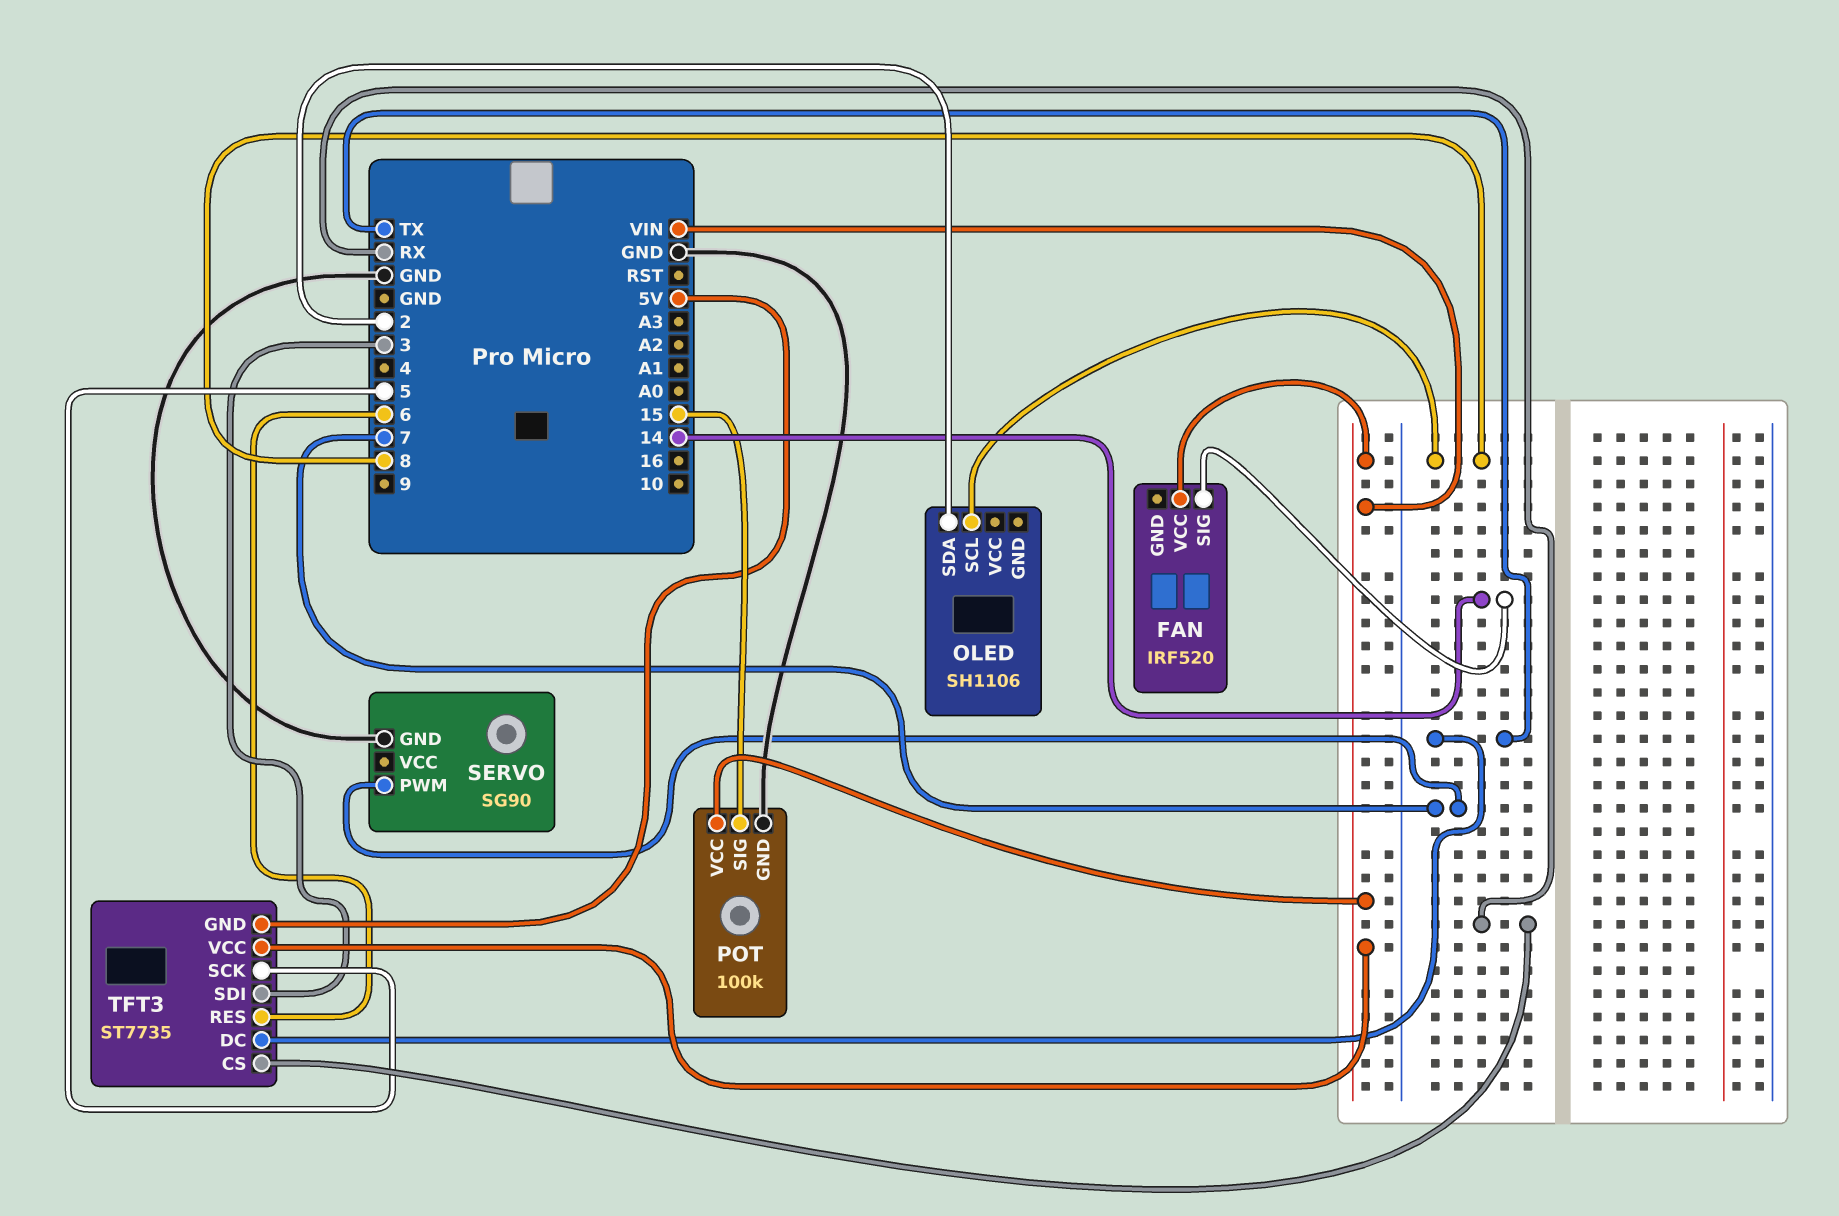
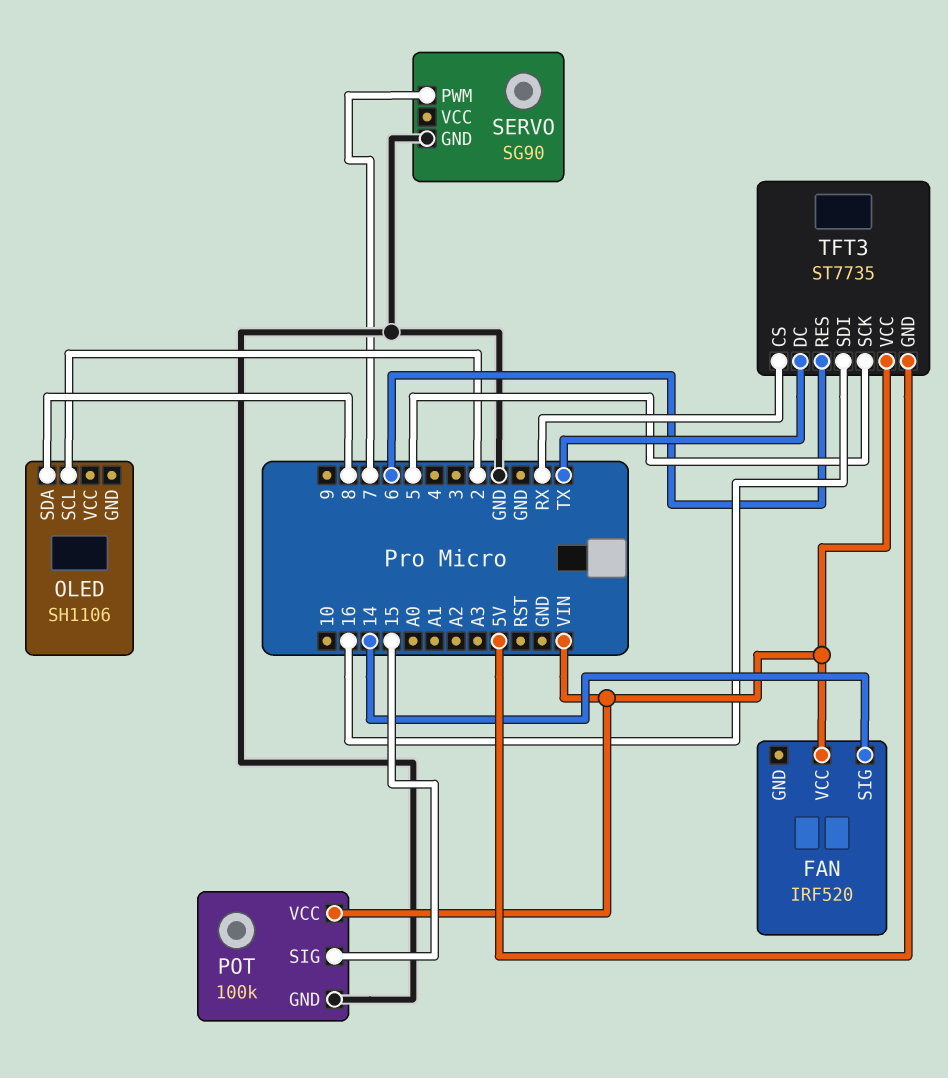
OLED pin SCL: 8 -> 2
OLED pin SDA: 2 -> 8
TFT3 pin SDI: 3 -> 16

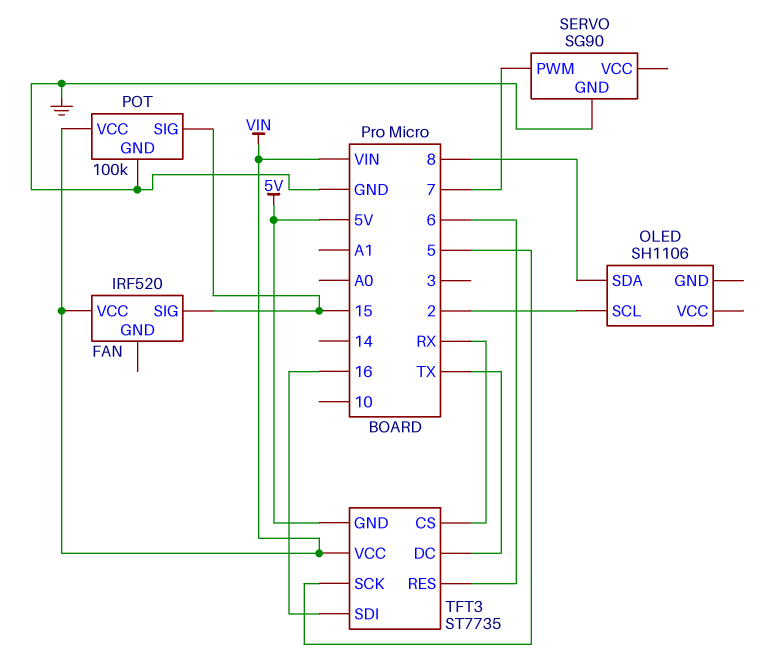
FAN pin SIG: 14 -> 15

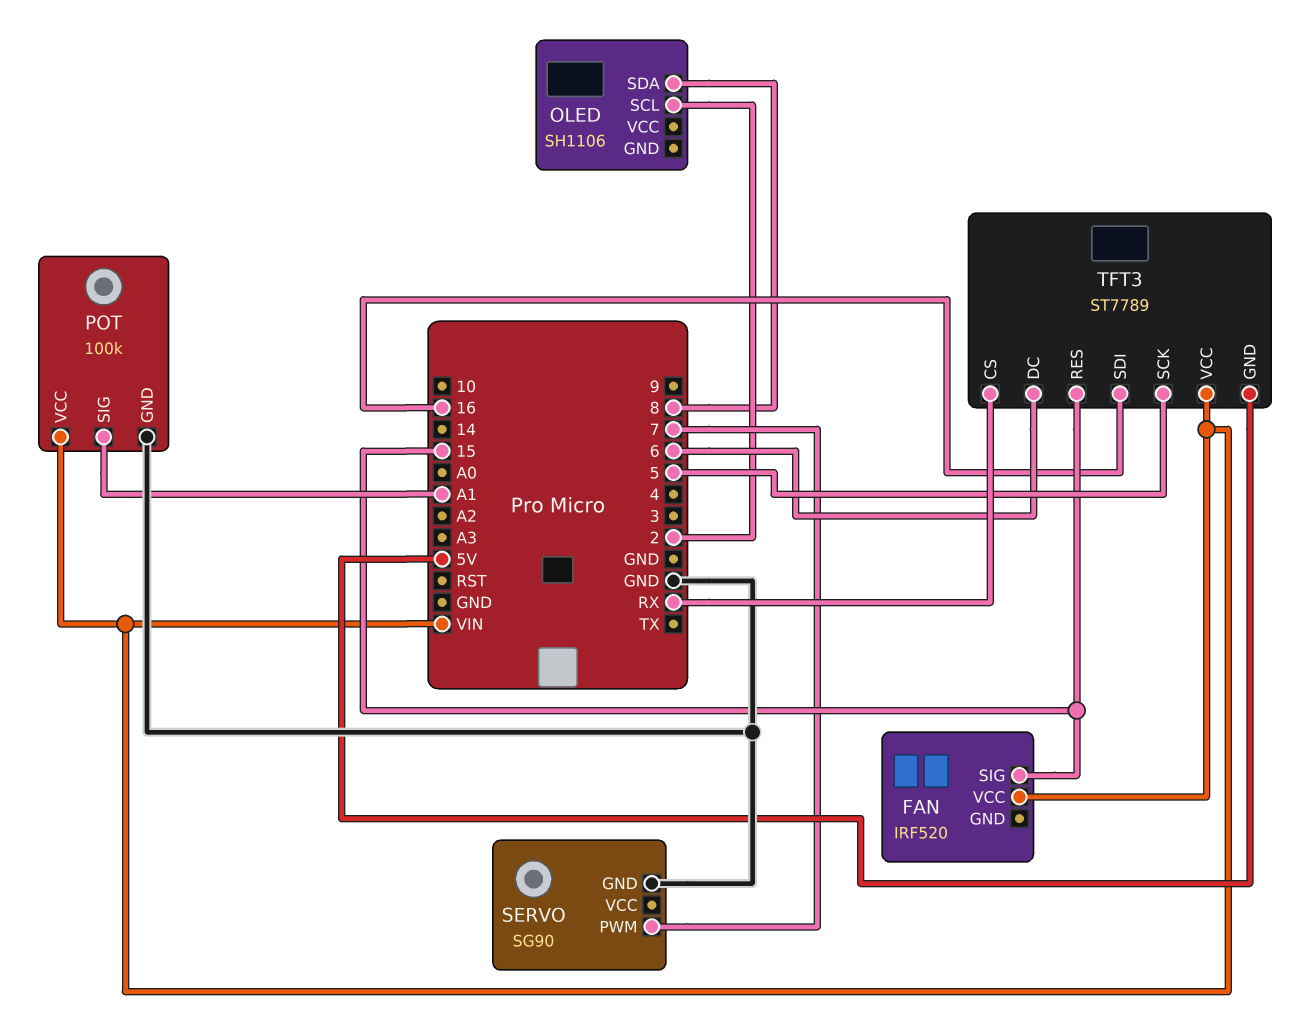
POT pin SIG: 15 -> A1
TFT3: ST7735 -> ST7789
TFT3 pin DC: TX -> 6
TFT3 pin RES: 6 -> 15

